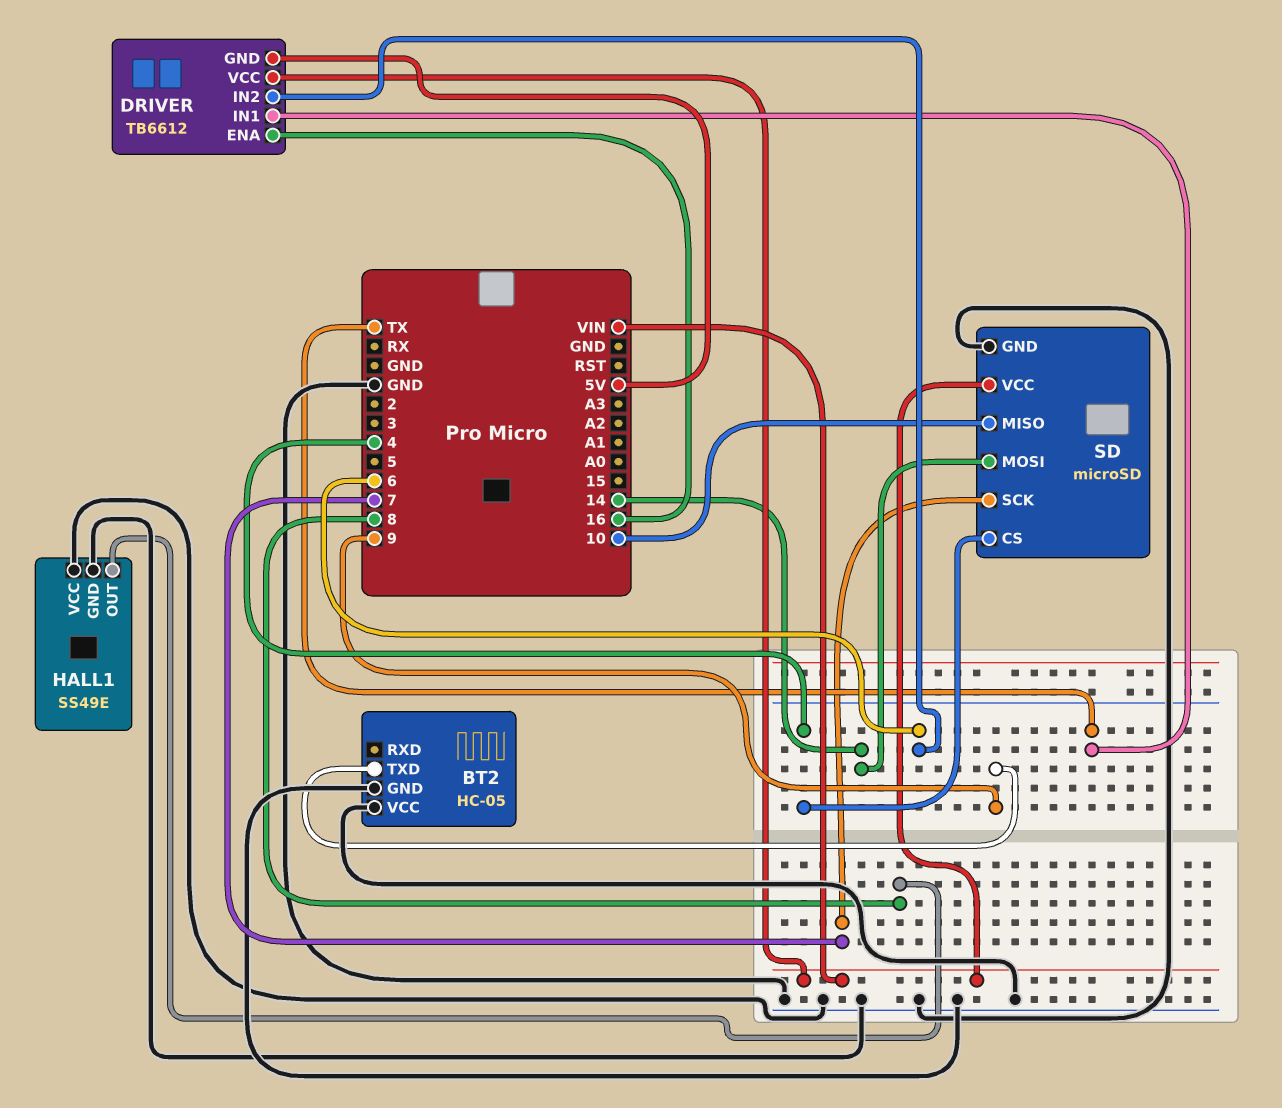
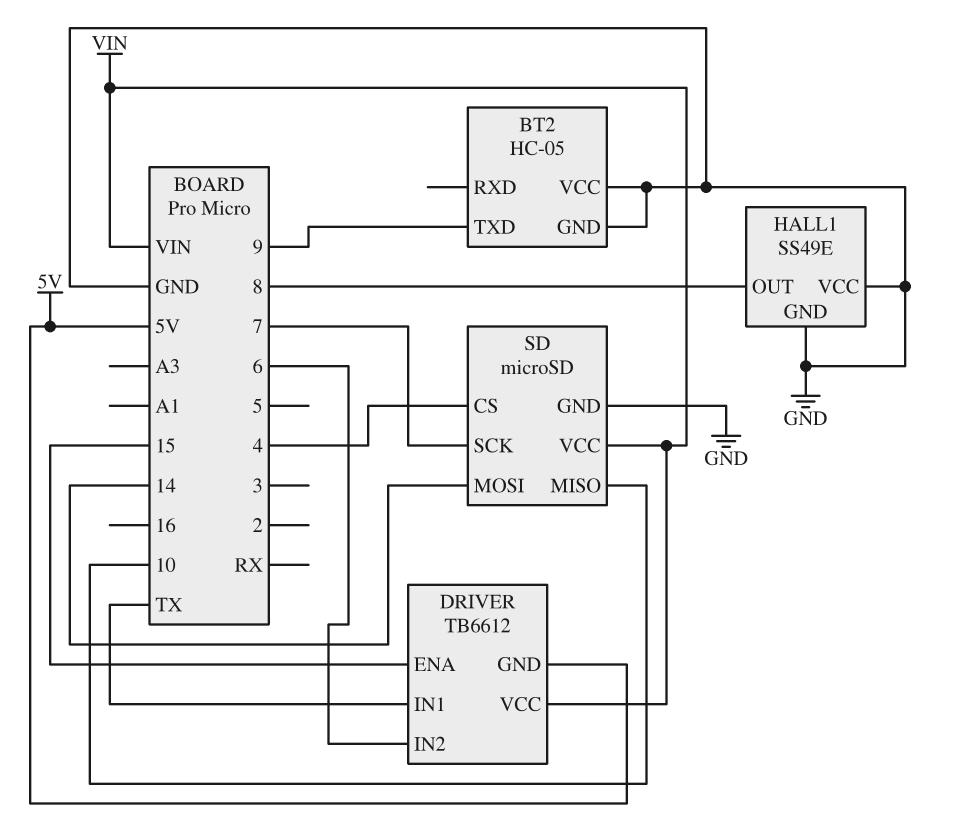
DRIVER pin ENA: 16 -> 15

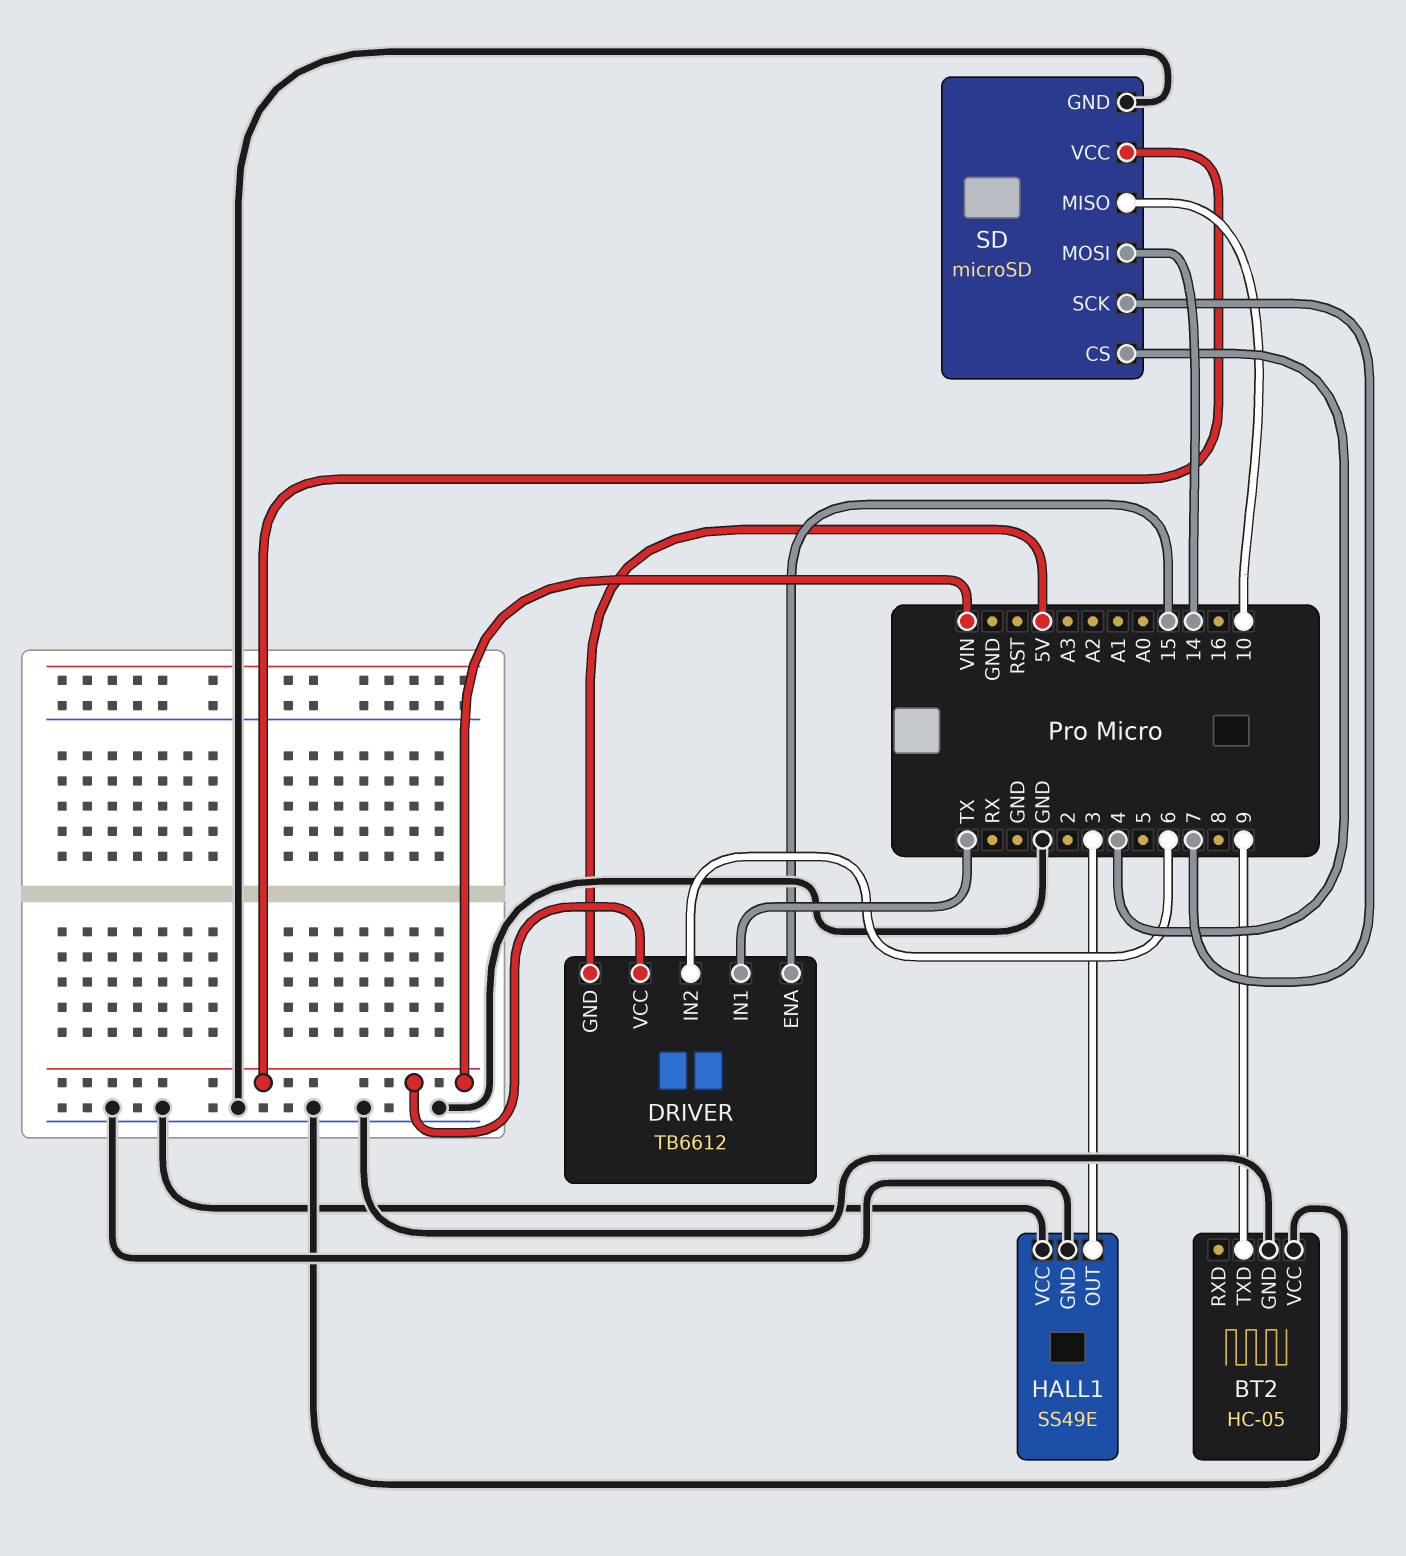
HALL1 pin OUT: 8 -> 3

